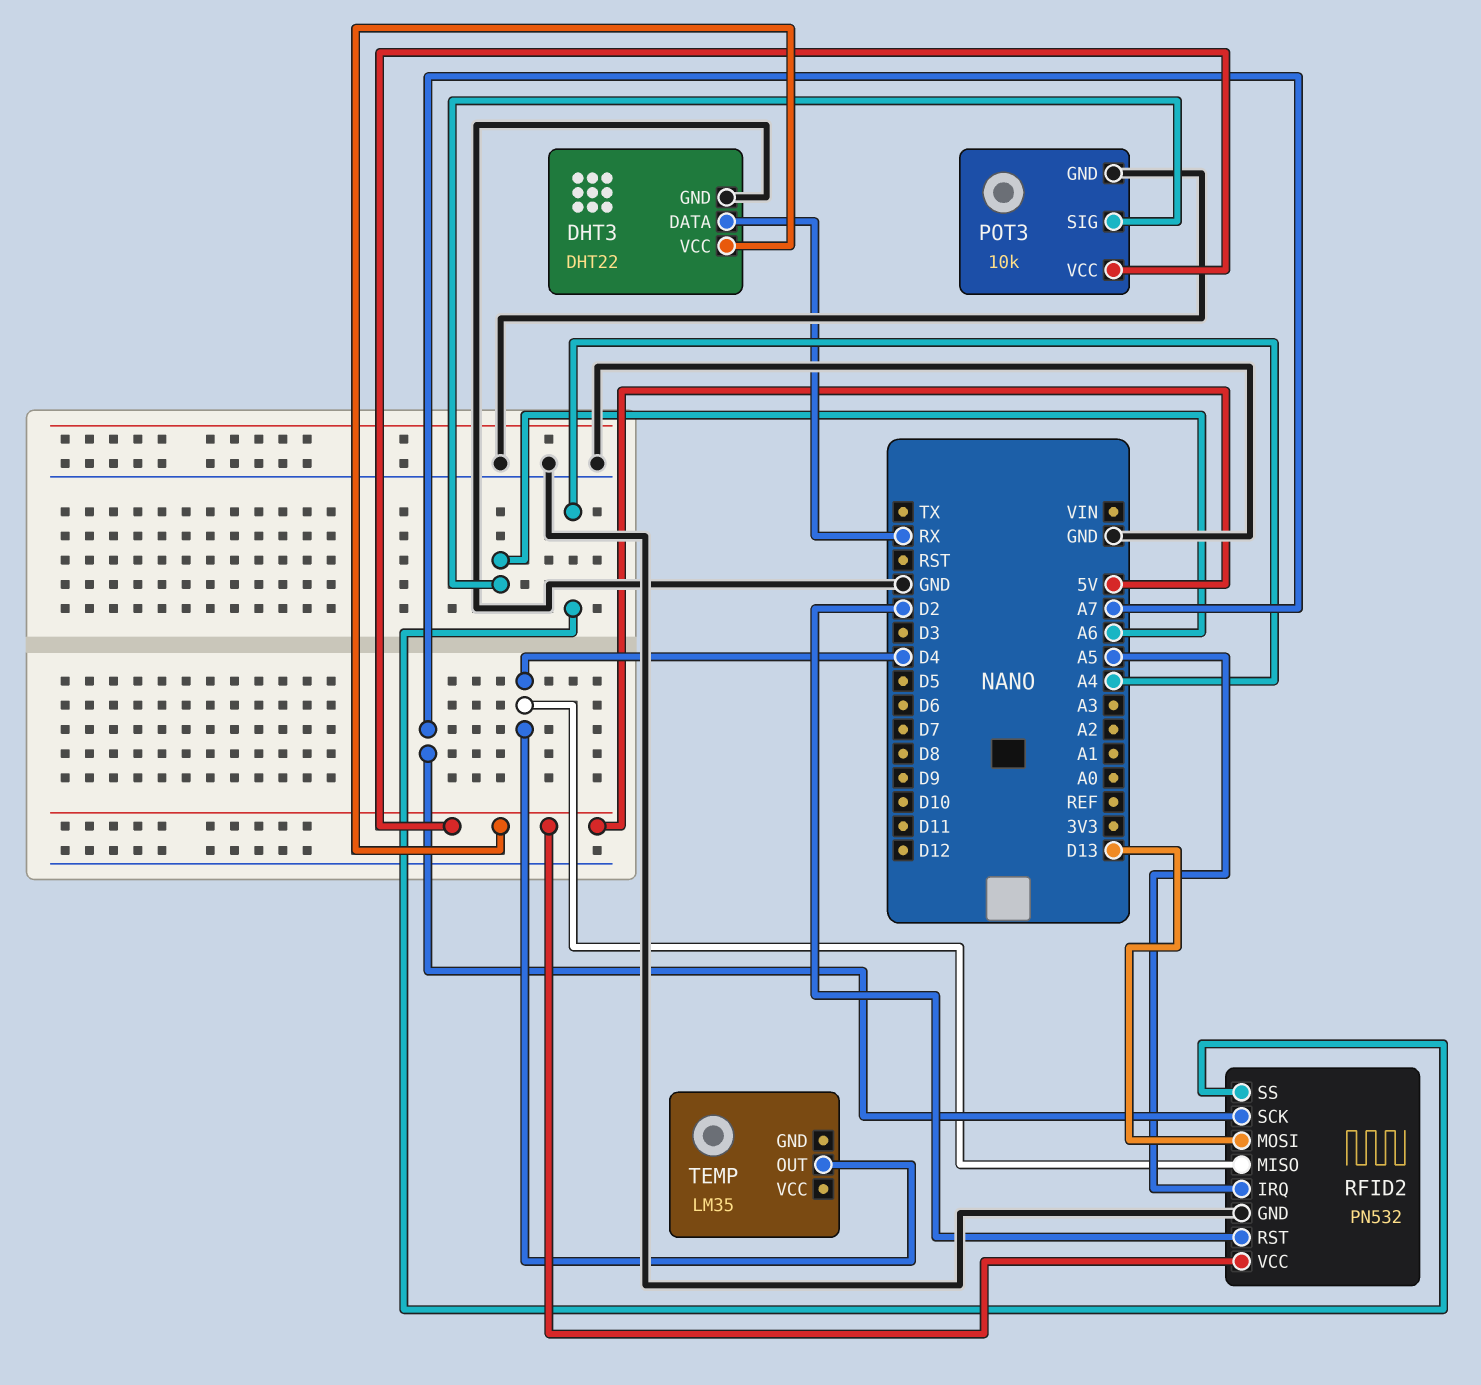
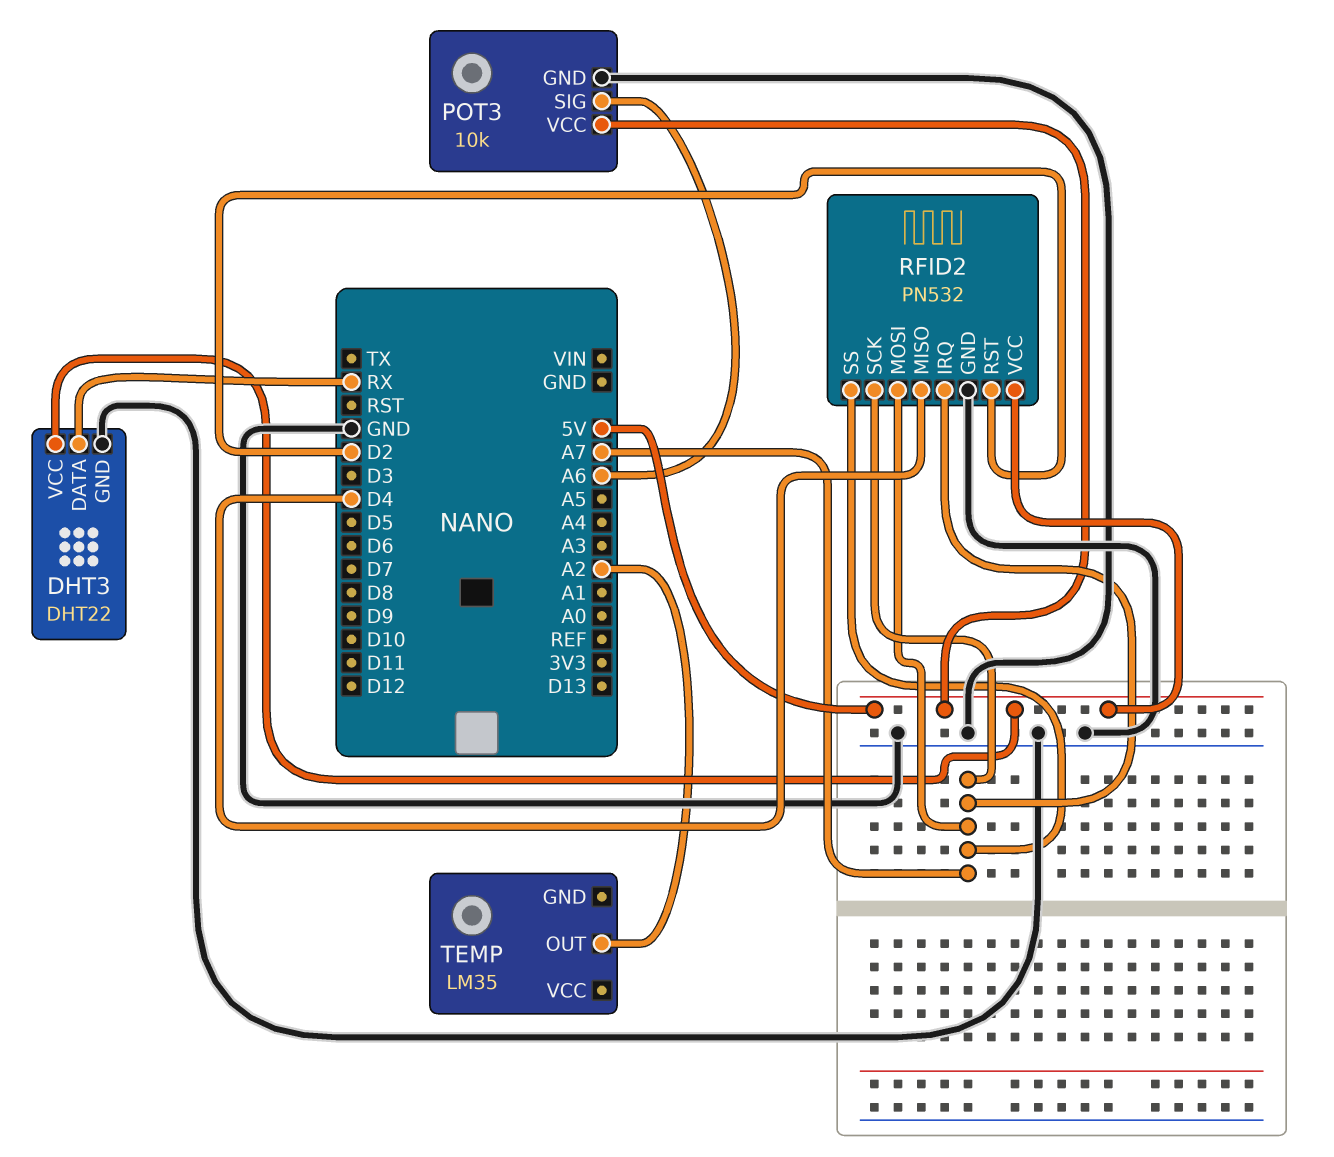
RFID2 pin IRQ: A5 -> A7
RFID2 pin MOSI: D13 -> A7
RFID2 pin SS: A4 -> A7
TEMP pin OUT: D4 -> A2

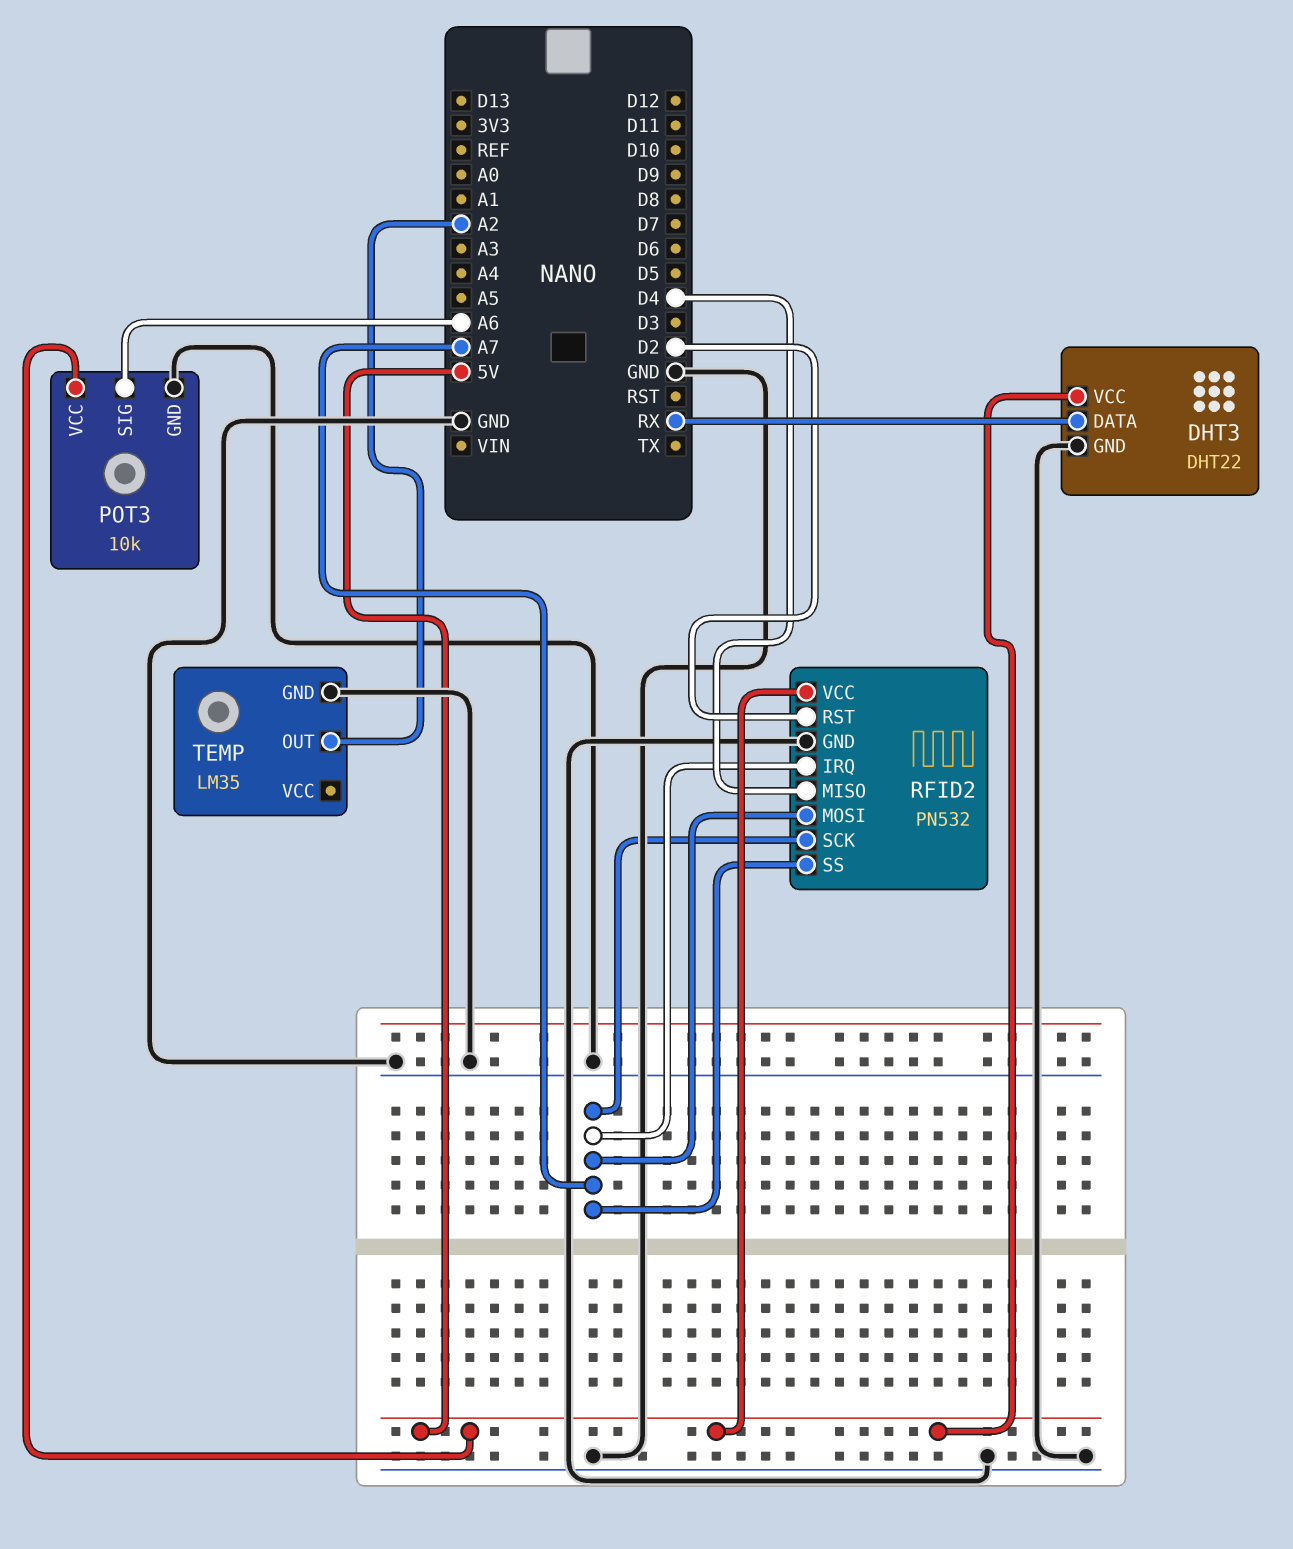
TEMP pin GND: none -> GND

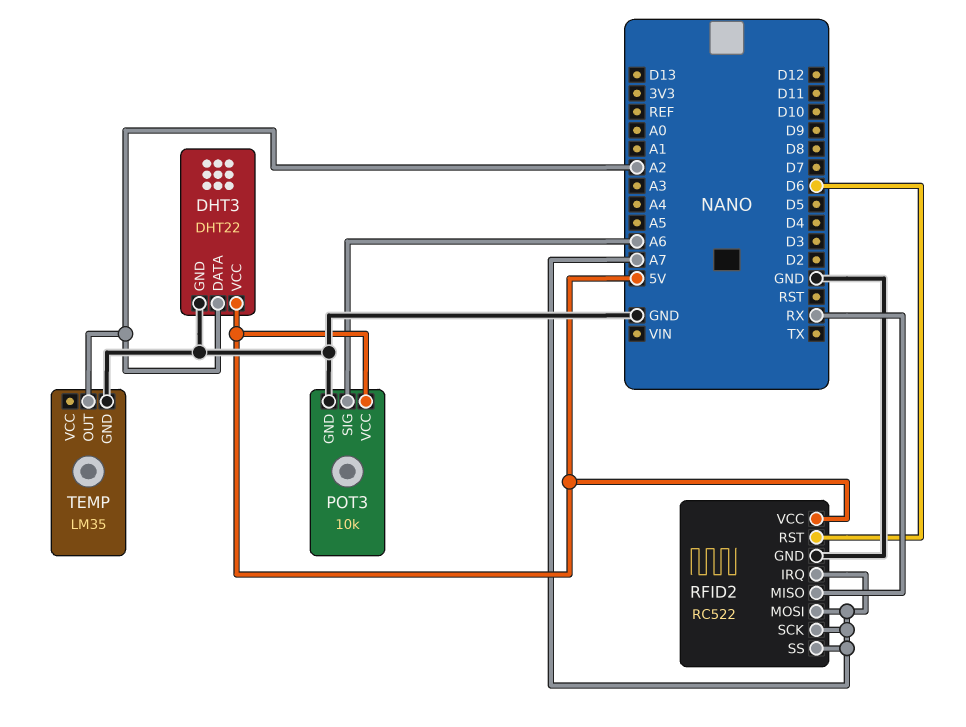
DHT3 pin DATA: RX -> A2
RFID2: PN532 -> RC522
RFID2 pin MISO: D4 -> RX
RFID2 pin RST: D2 -> D6

